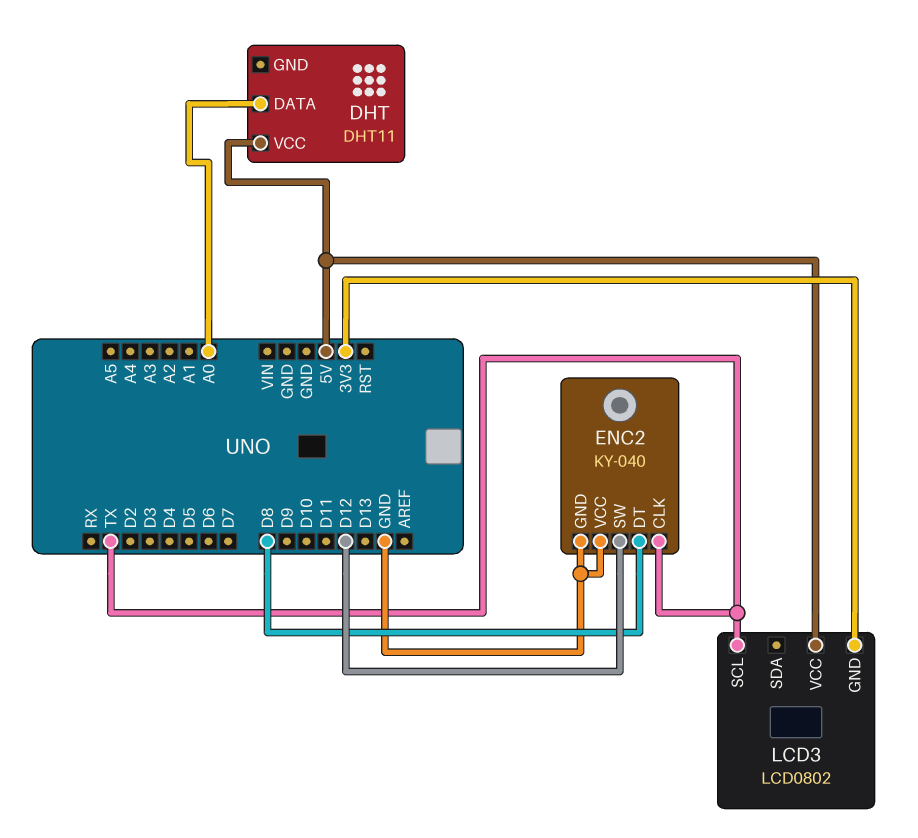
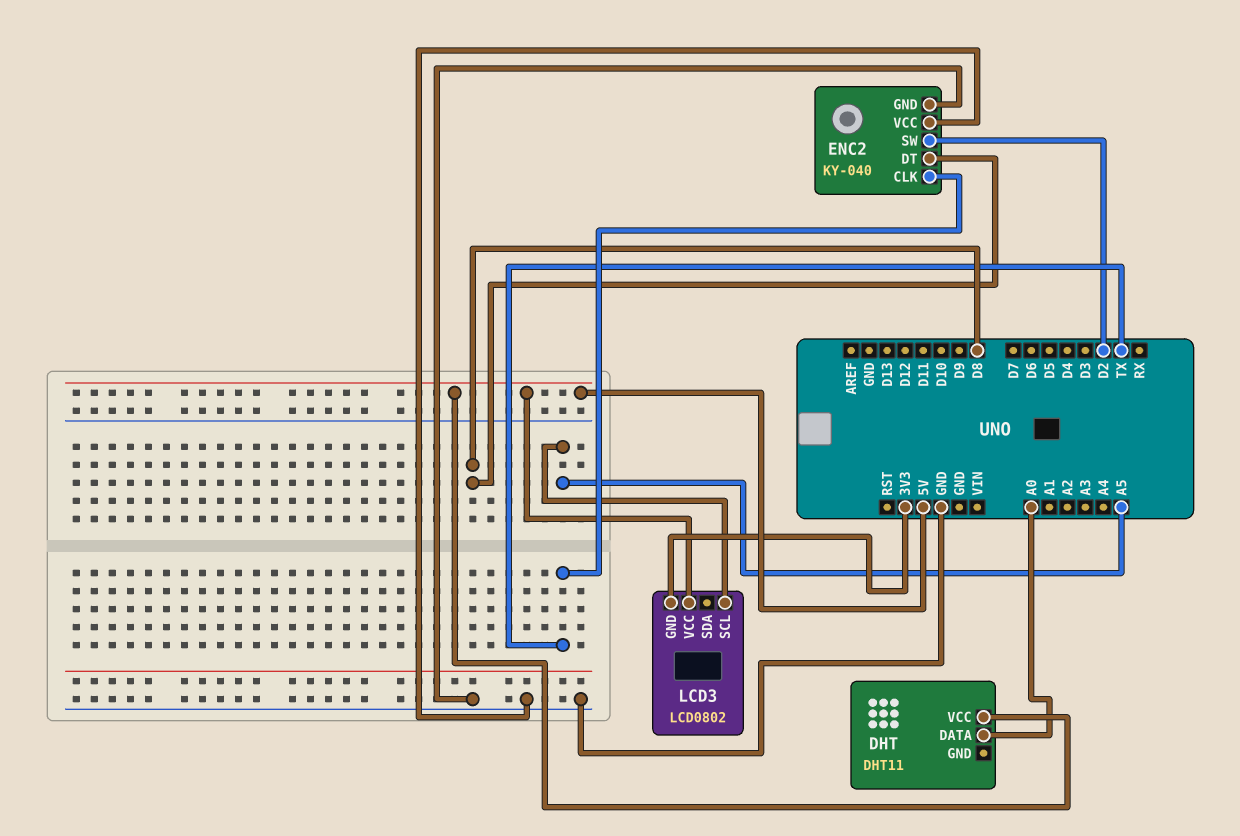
ENC2 pin SW: D12 -> D2
LCD3 pin SCL: TX -> A5

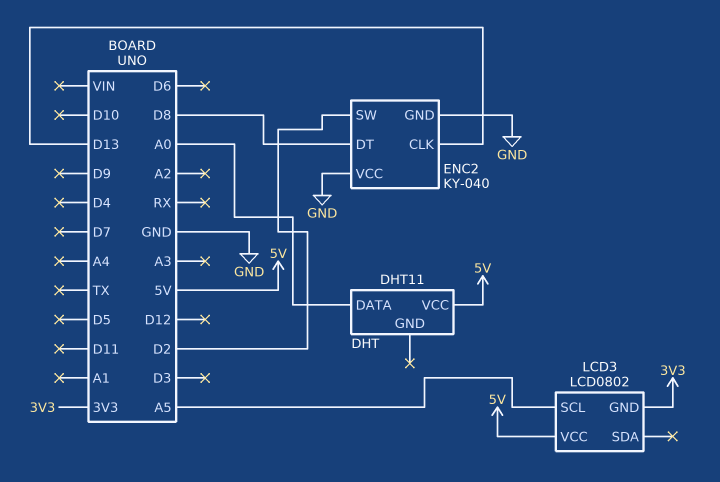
ENC2 pin CLK: TX -> D13

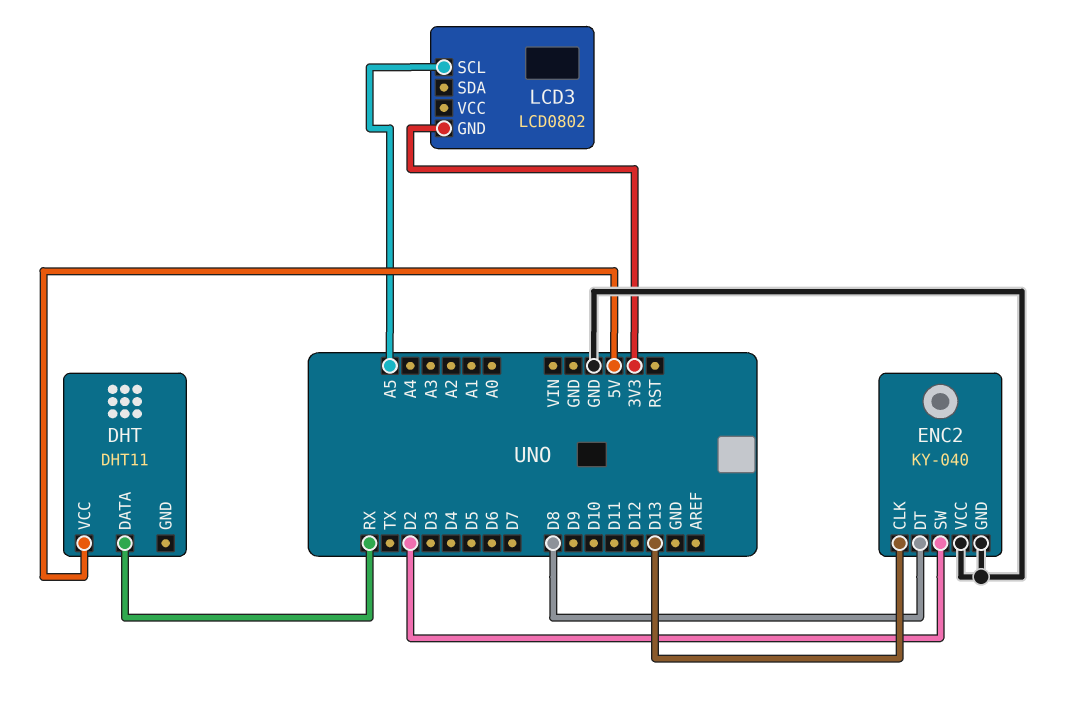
DHT pin DATA: A0 -> RX
LCD3 pin VCC: 5V -> none

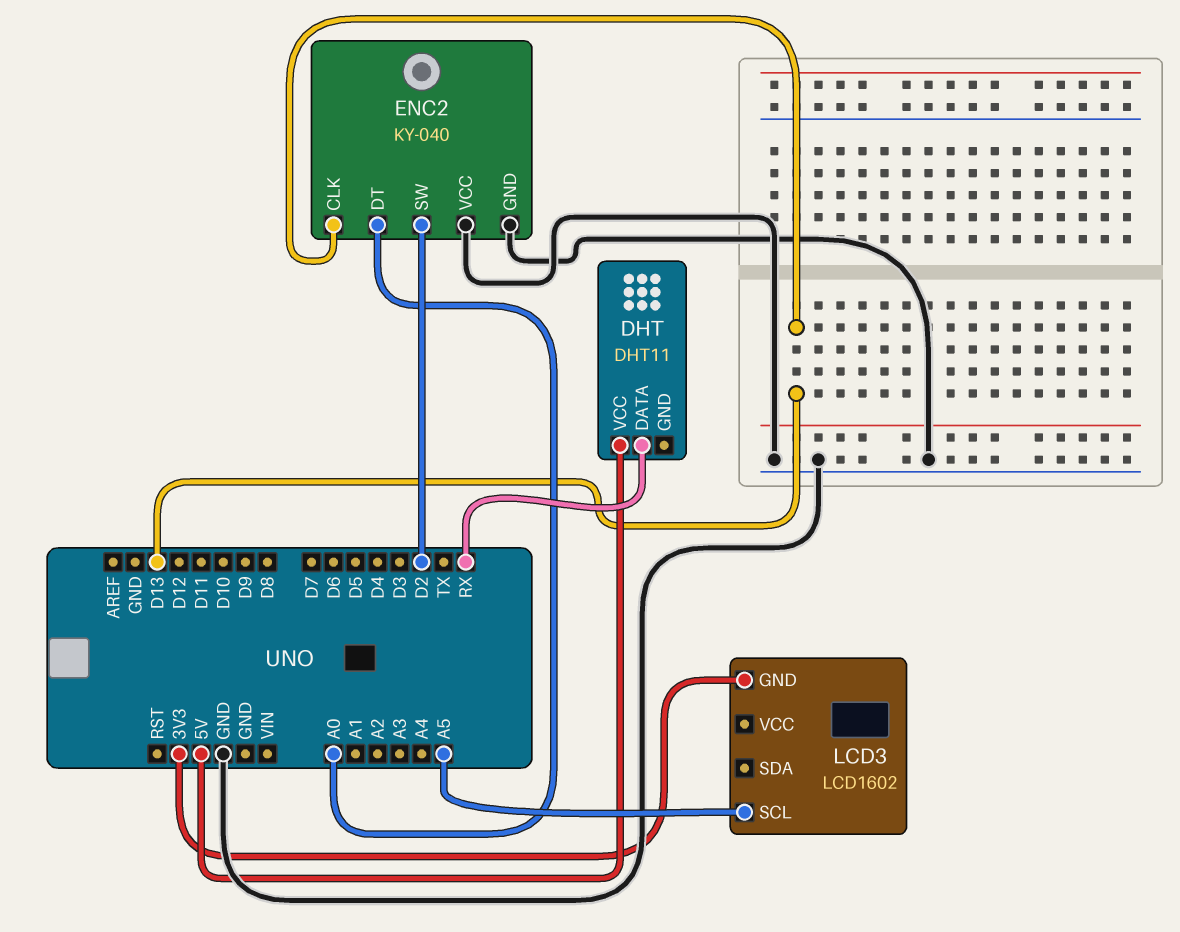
ENC2 pin DT: D8 -> A0
LCD3: LCD0802 -> LCD1602

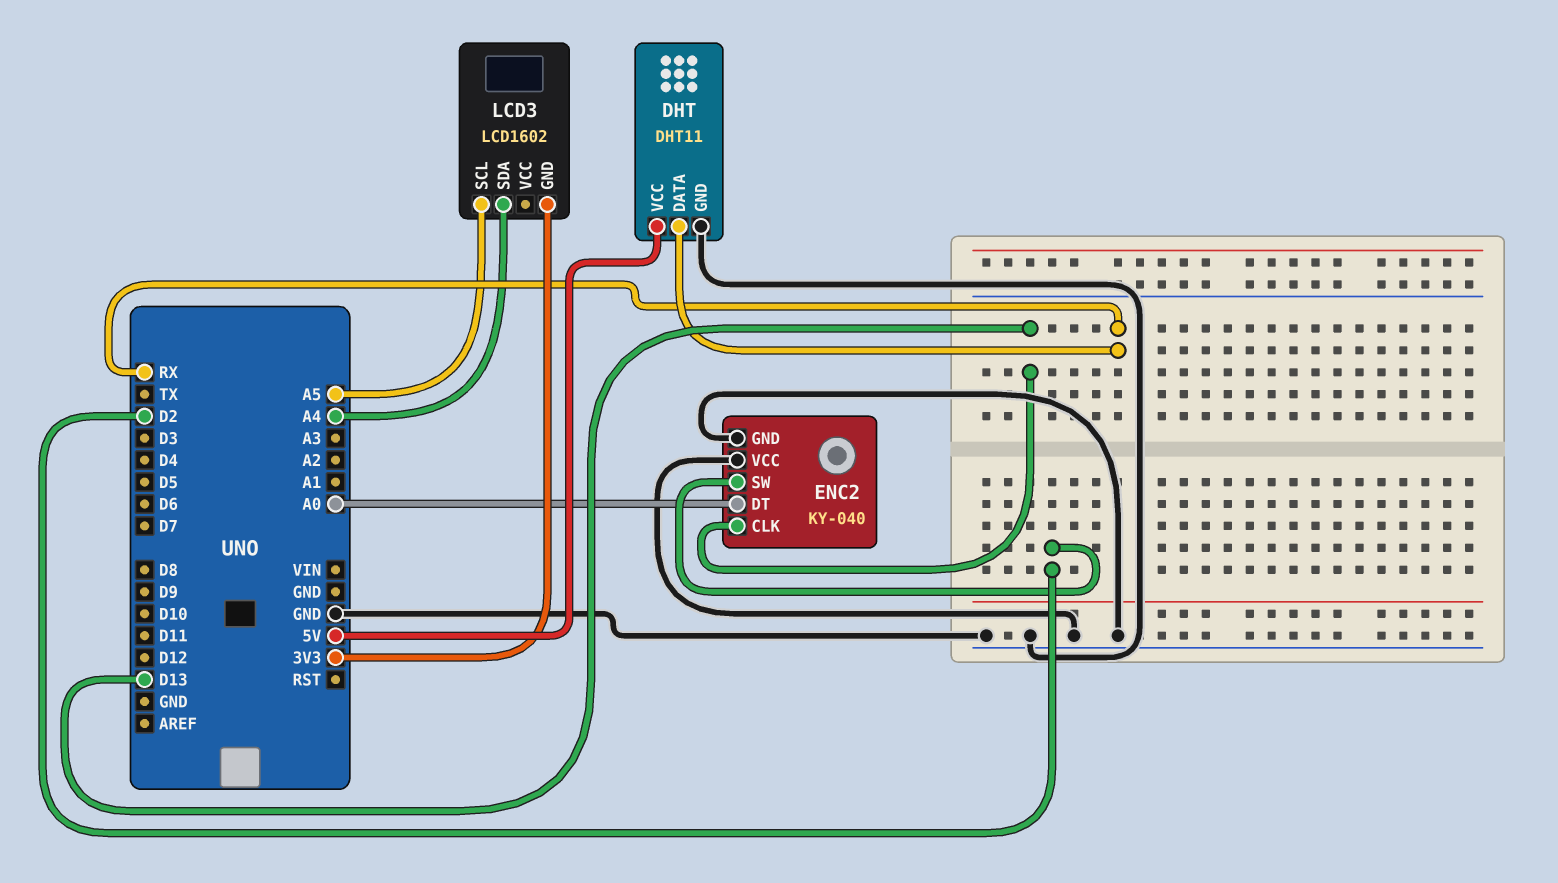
DHT pin GND: none -> GND
LCD3 pin SDA: none -> A4

